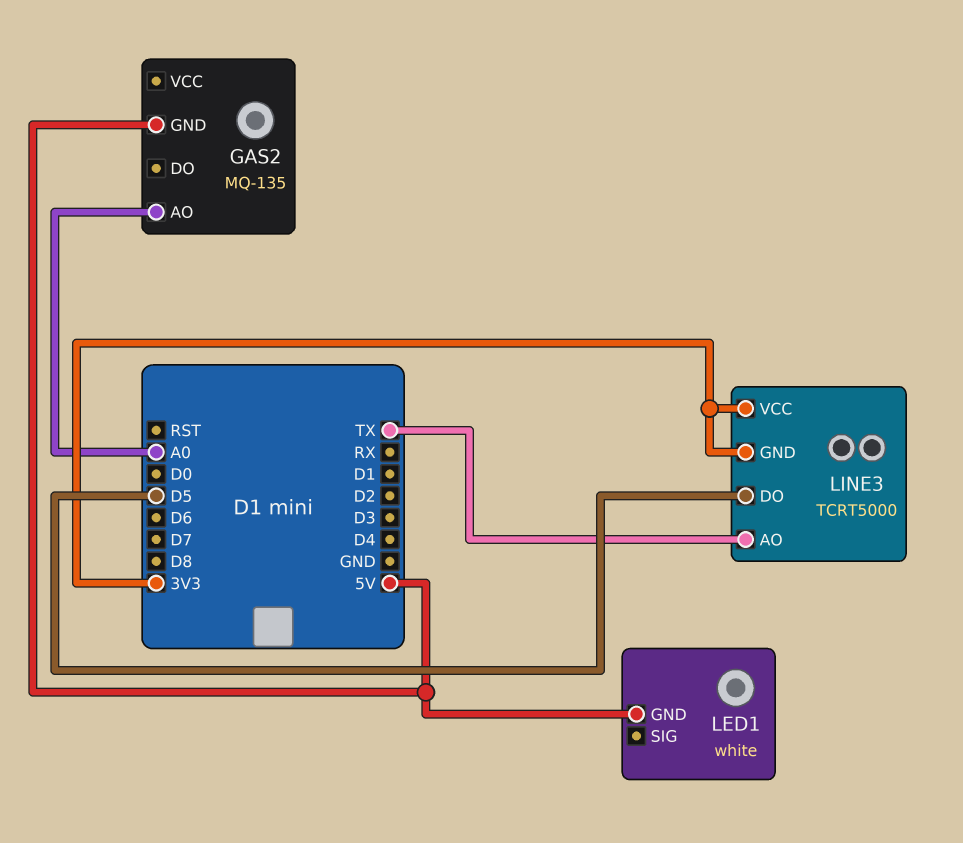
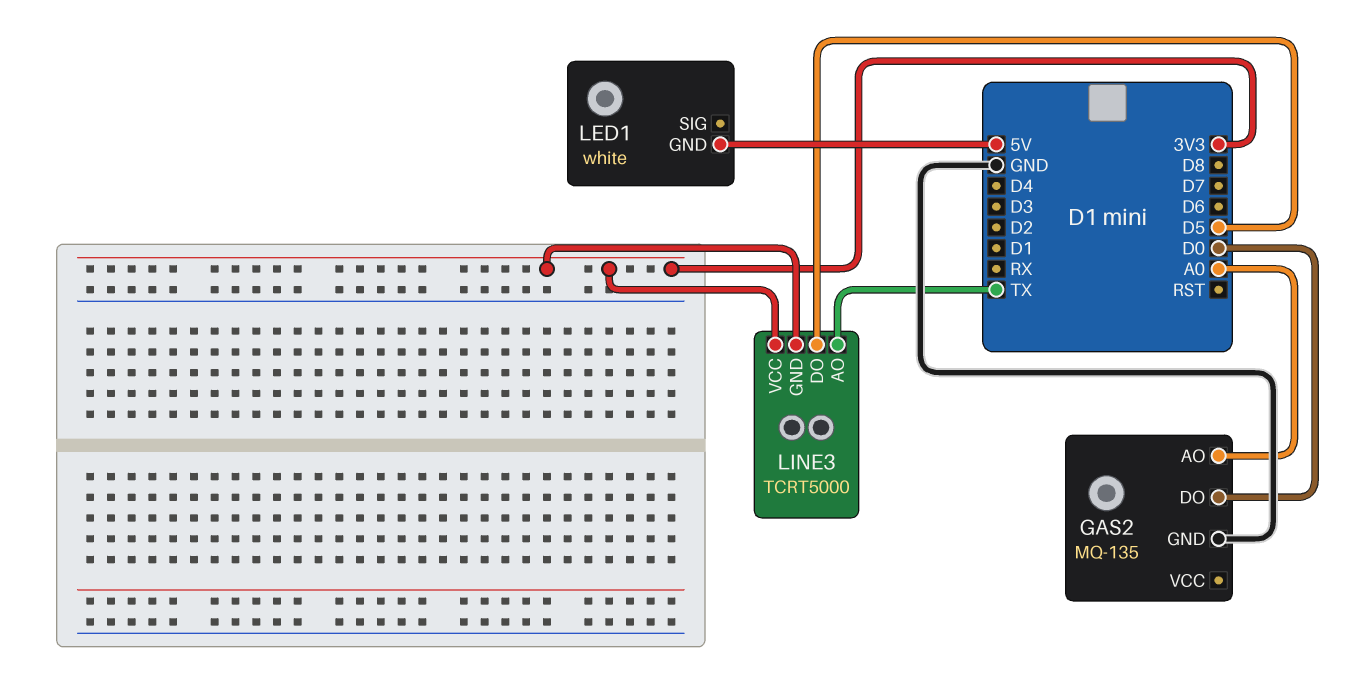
GAS2 pin DO: none -> D0
GAS2 pin GND: 5V -> GND

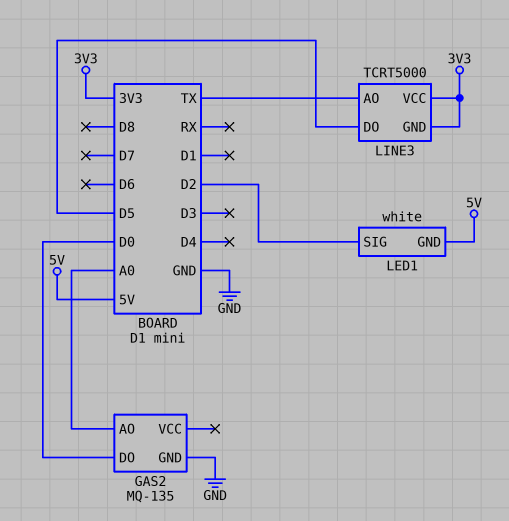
LED1 pin SIG: none -> D2

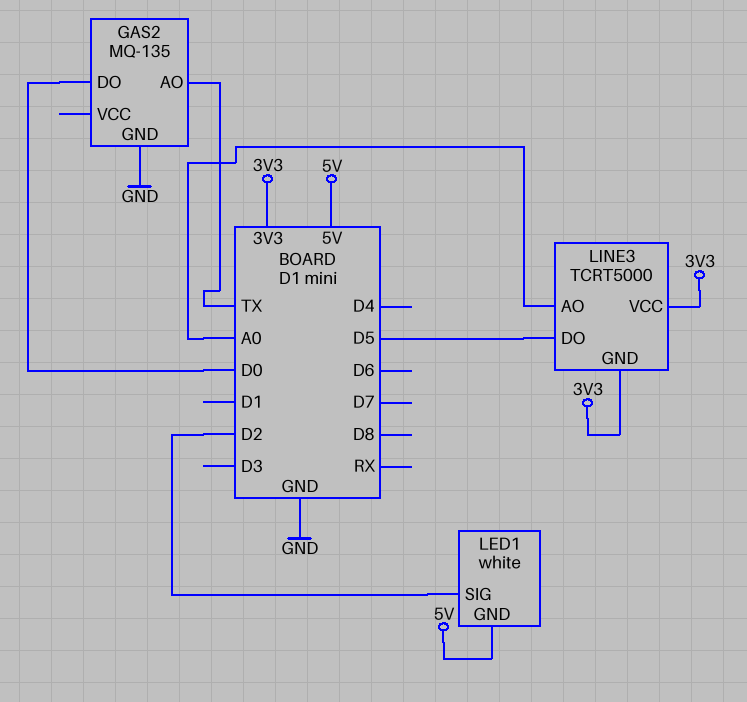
GAS2 pin AO: A0 -> TX
LINE3 pin AO: TX -> A0

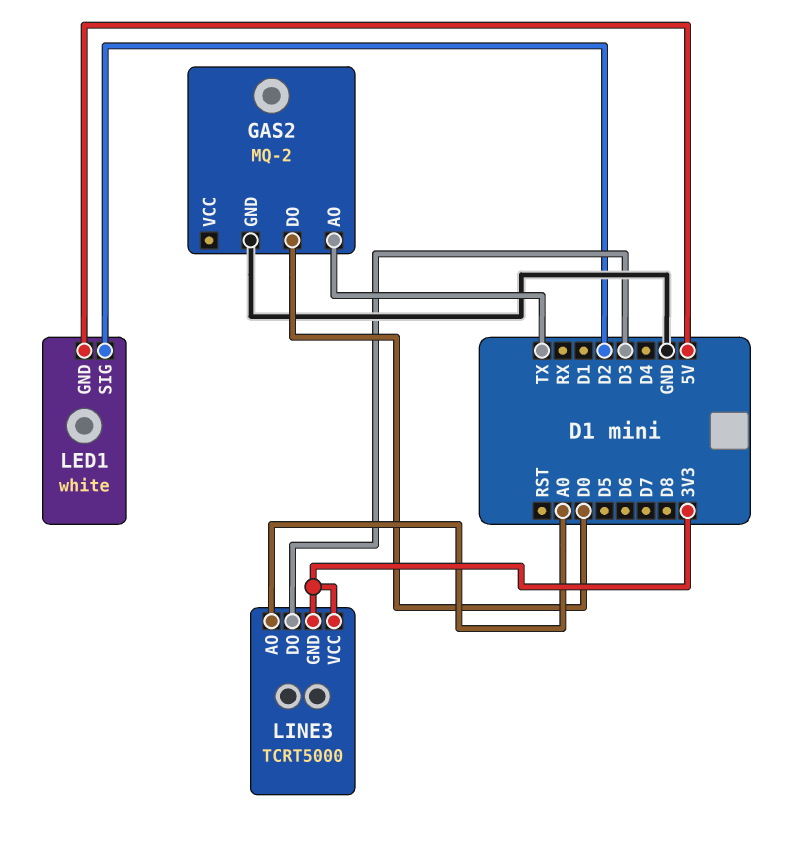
GAS2: MQ-135 -> MQ-2
LINE3 pin DO: D5 -> D3

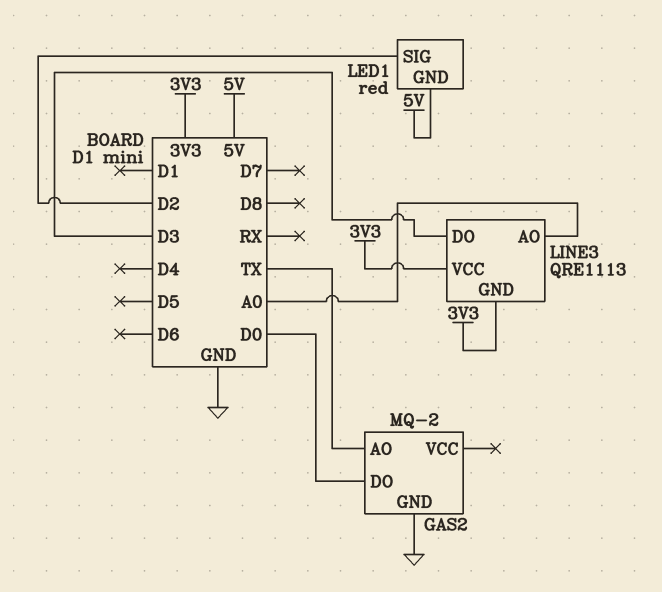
LED1: white -> red
LINE3: TCRT5000 -> QRE1113

